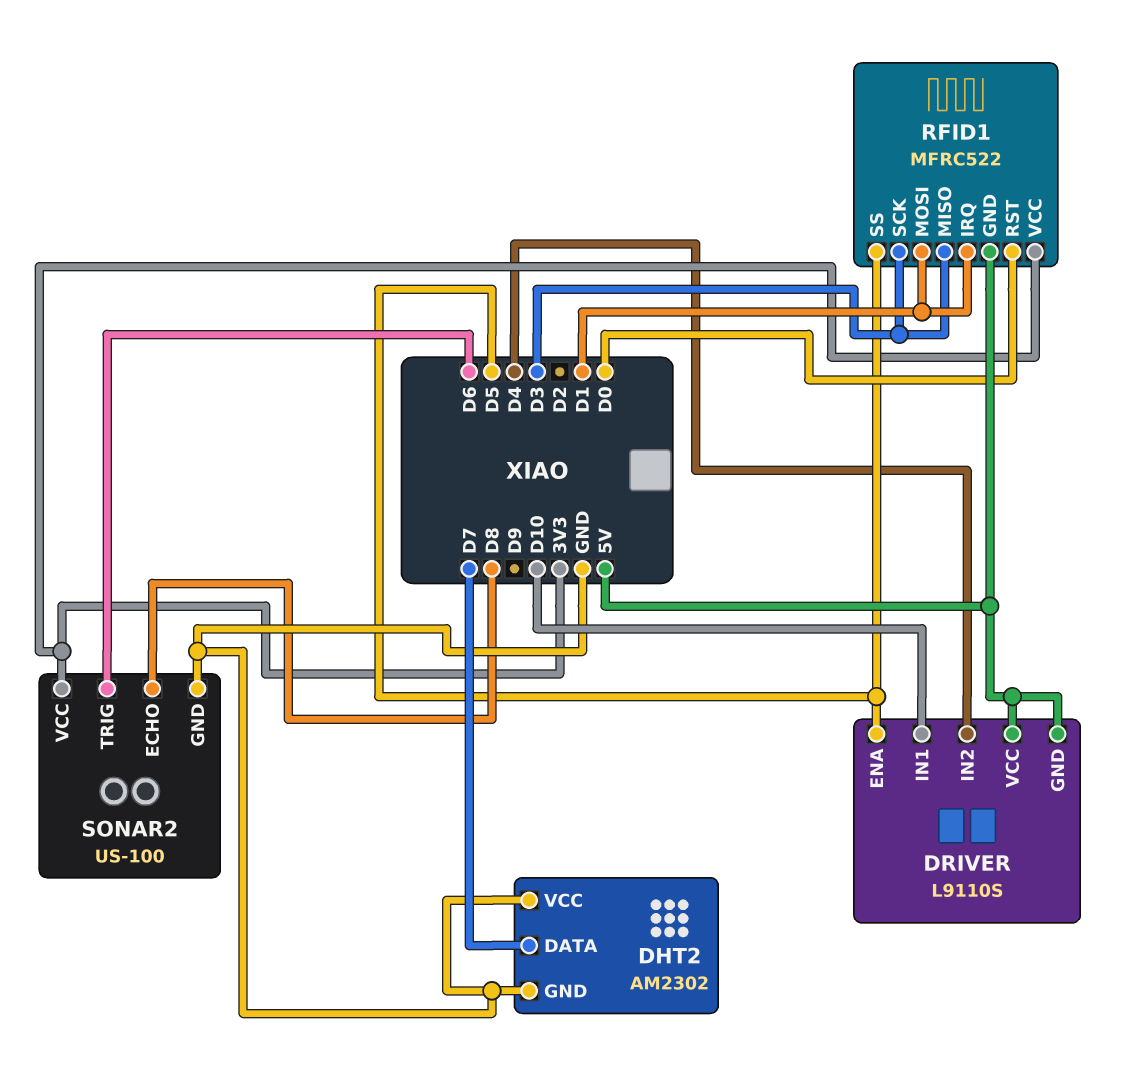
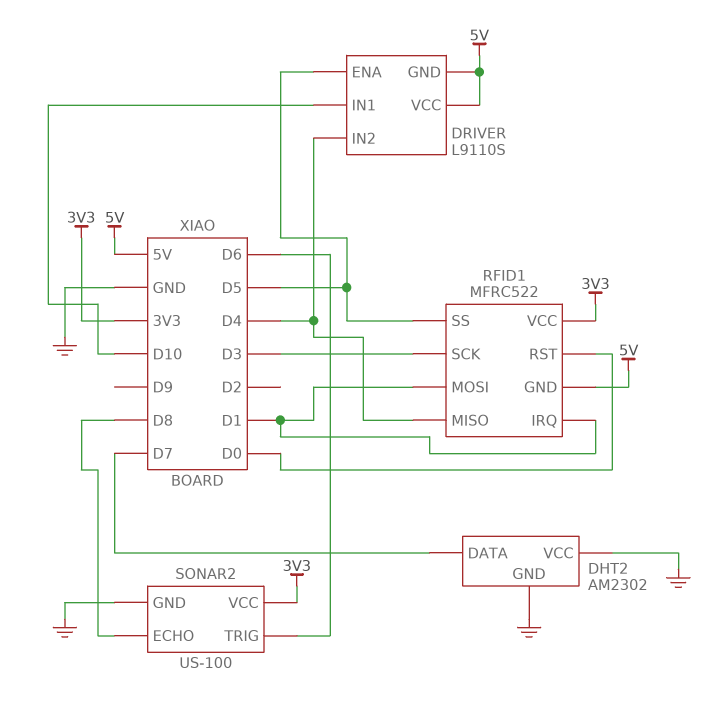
RFID1 pin MISO: D3 -> D4

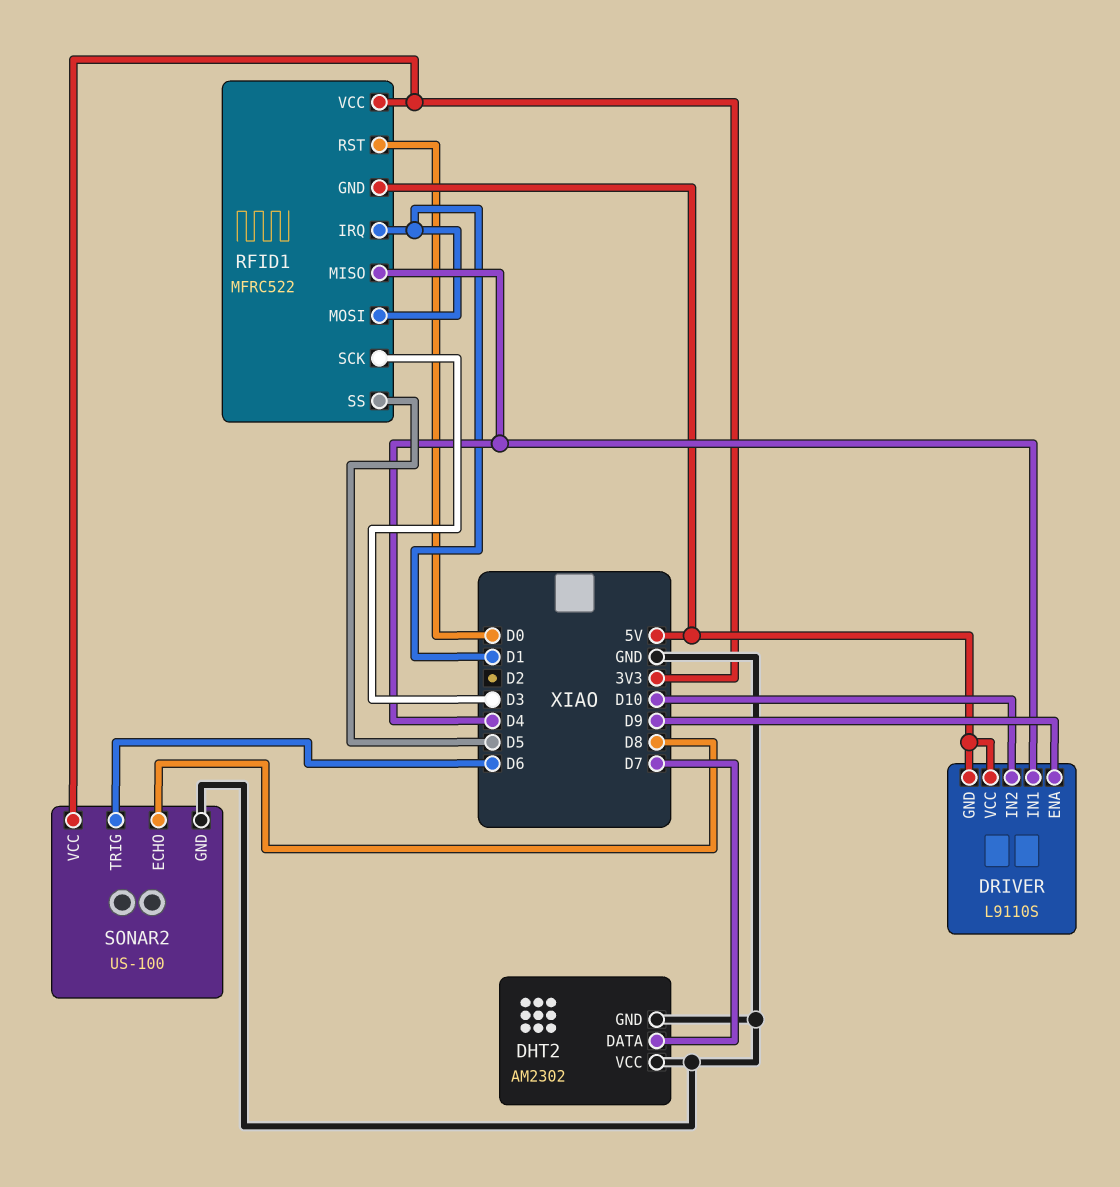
DRIVER pin ENA: D5 -> D9
DRIVER pin IN1: D10 -> D4
DRIVER pin IN2: D4 -> D10

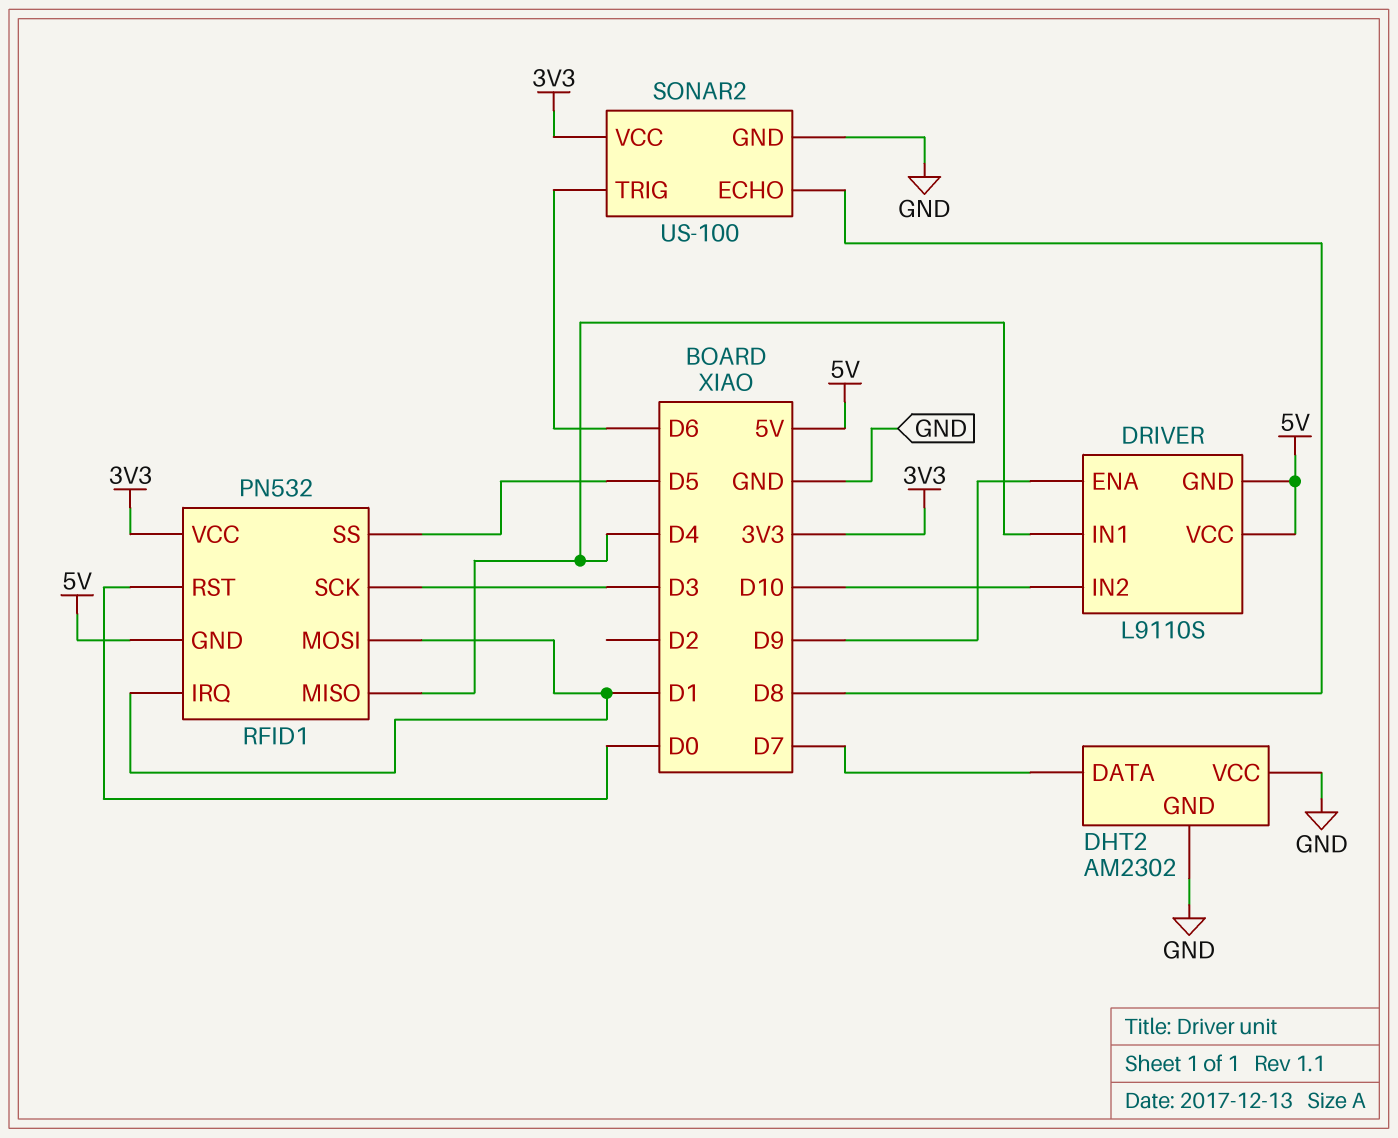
RFID1: MFRC522 -> PN532

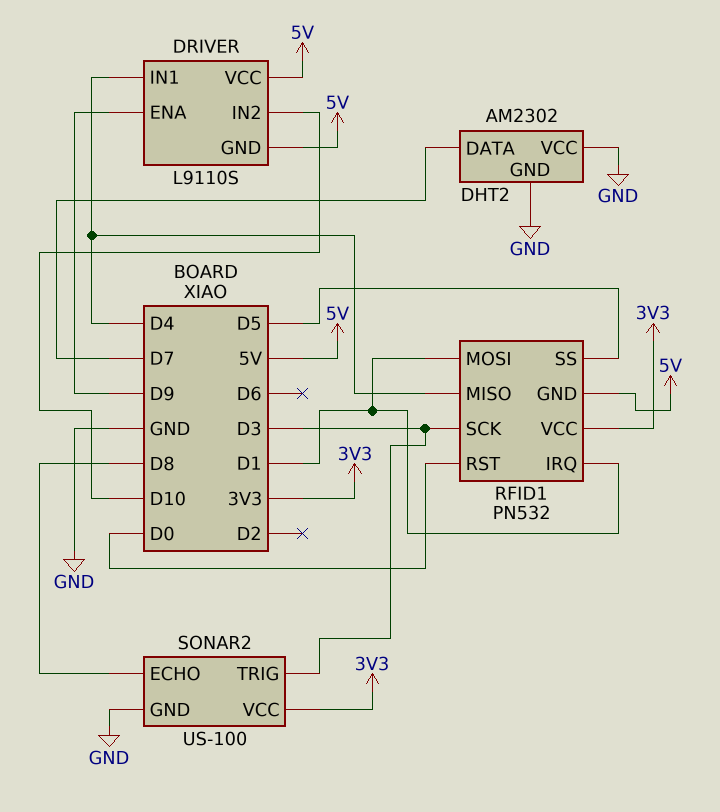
SONAR2 pin TRIG: D6 -> D3

